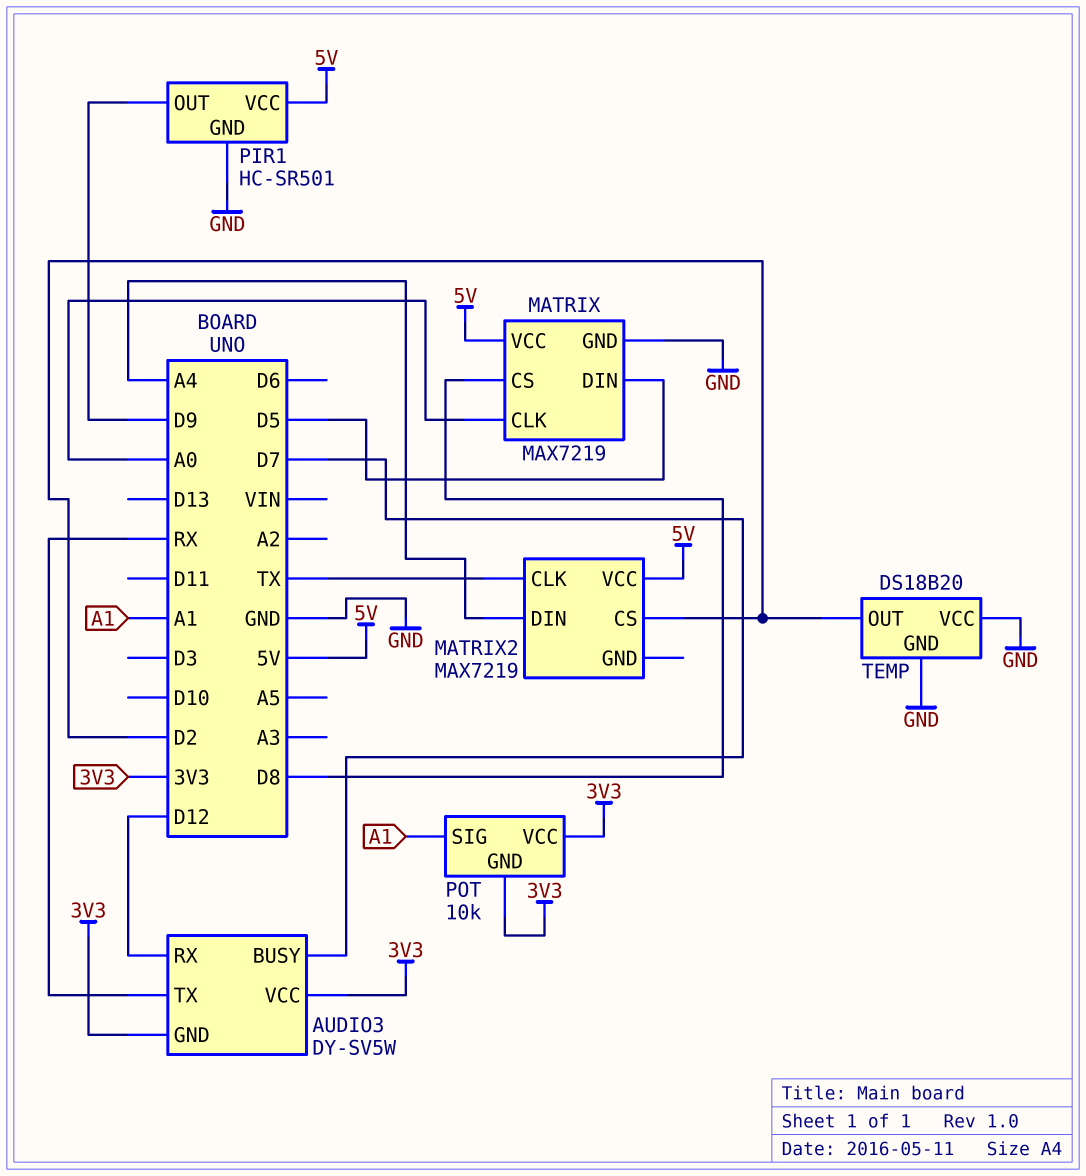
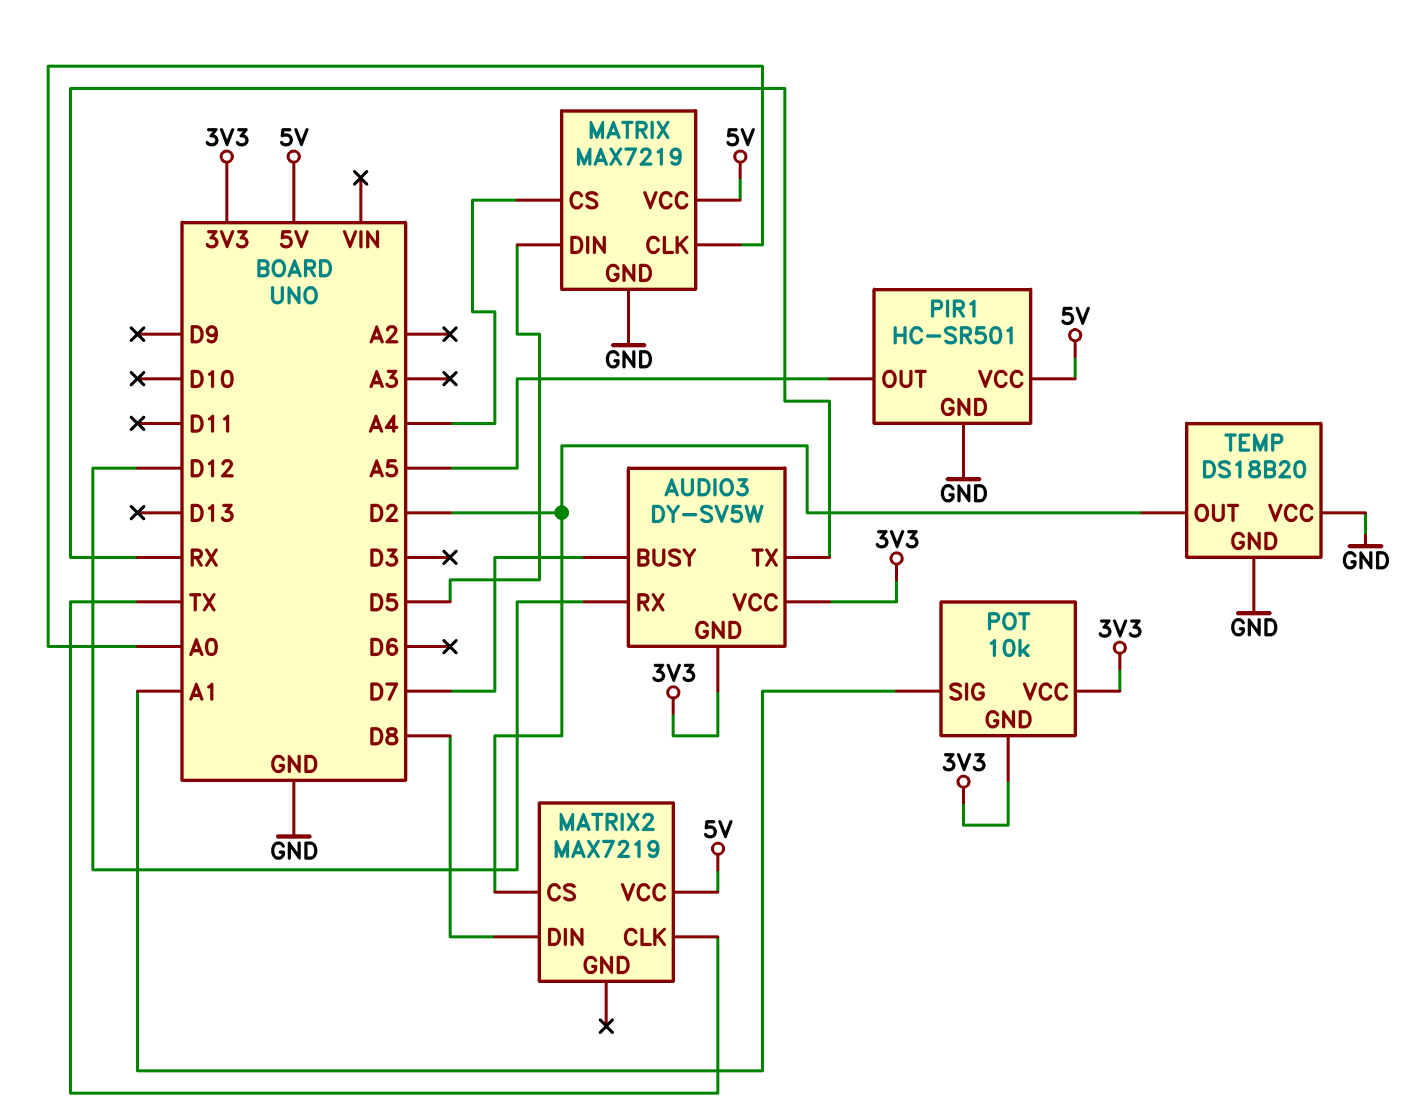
MATRIX pin CS: D8 -> A4
MATRIX2 pin DIN: A4 -> D8
PIR1 pin OUT: D9 -> A5

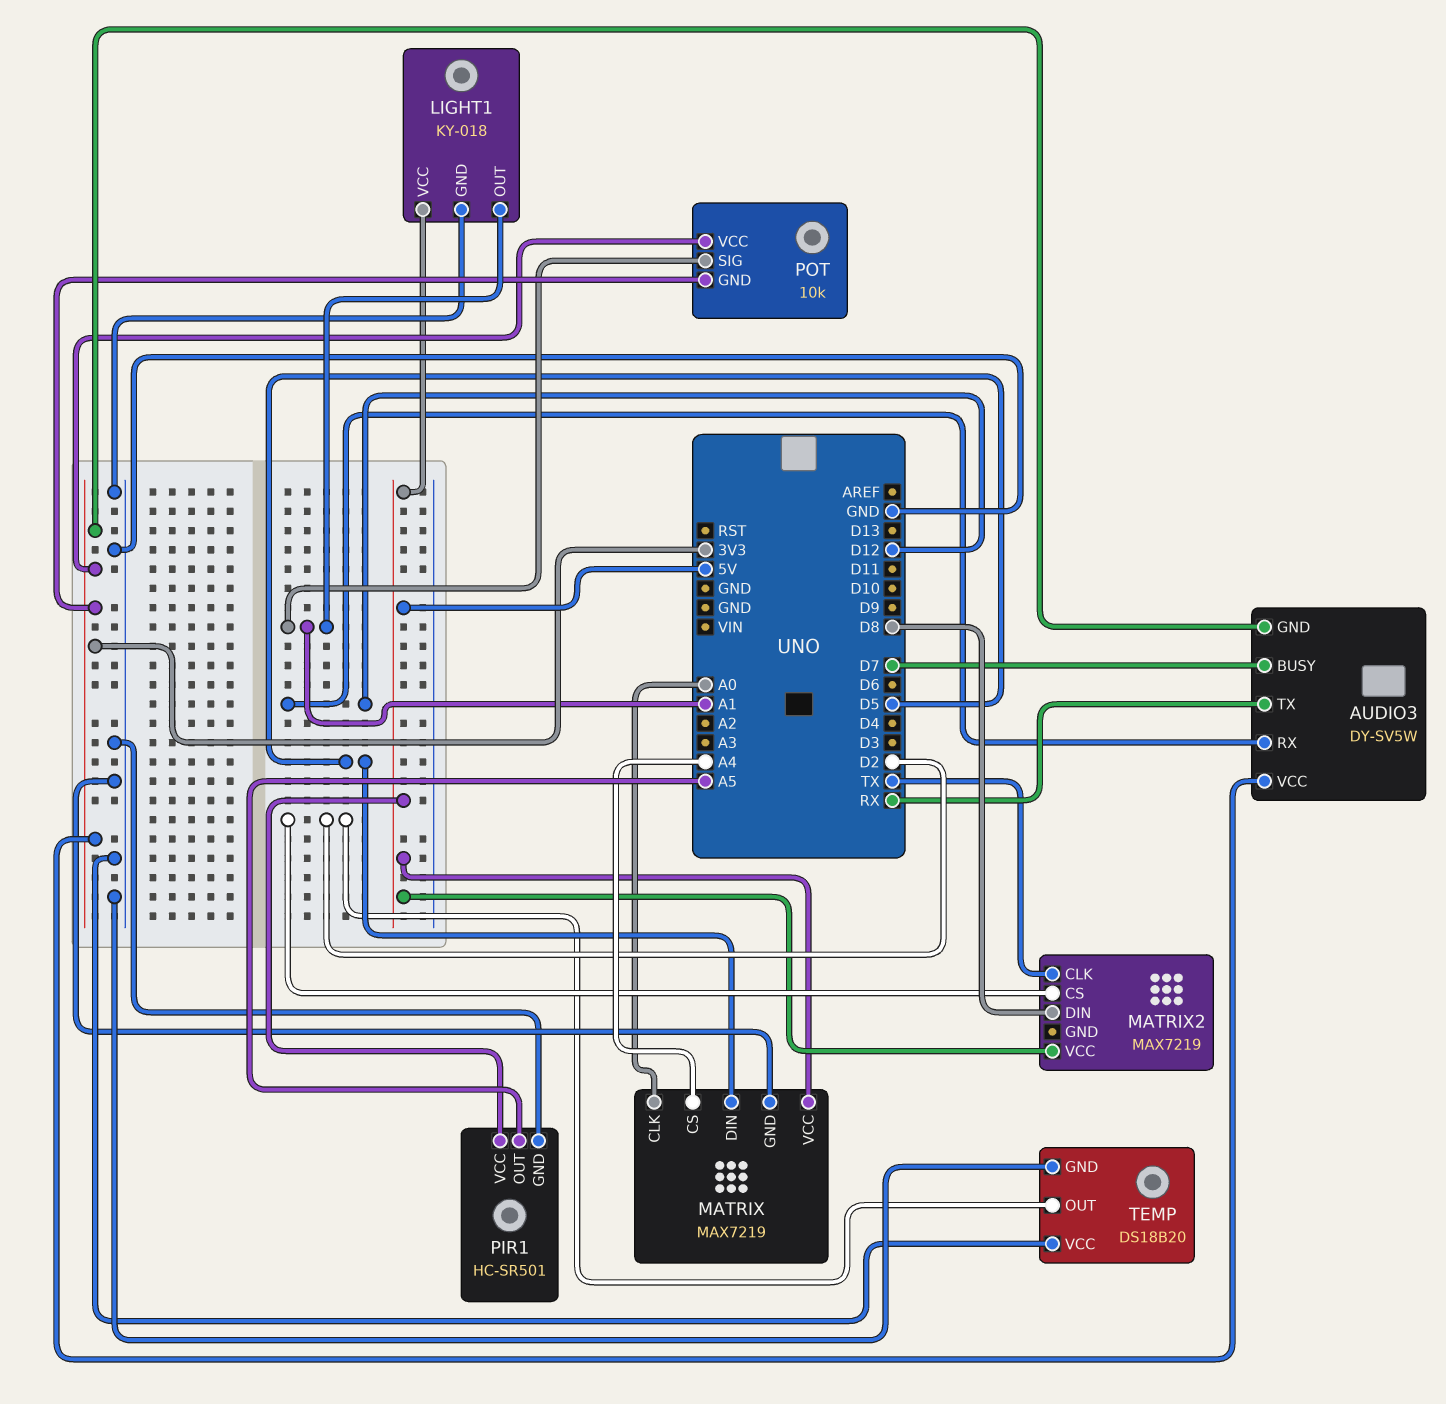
LIGHT1: none -> KY-018
LIGHT1 pin GND: none -> GND
LIGHT1 pin OUT: none -> A1
LIGHT1 pin VCC: none -> 5V

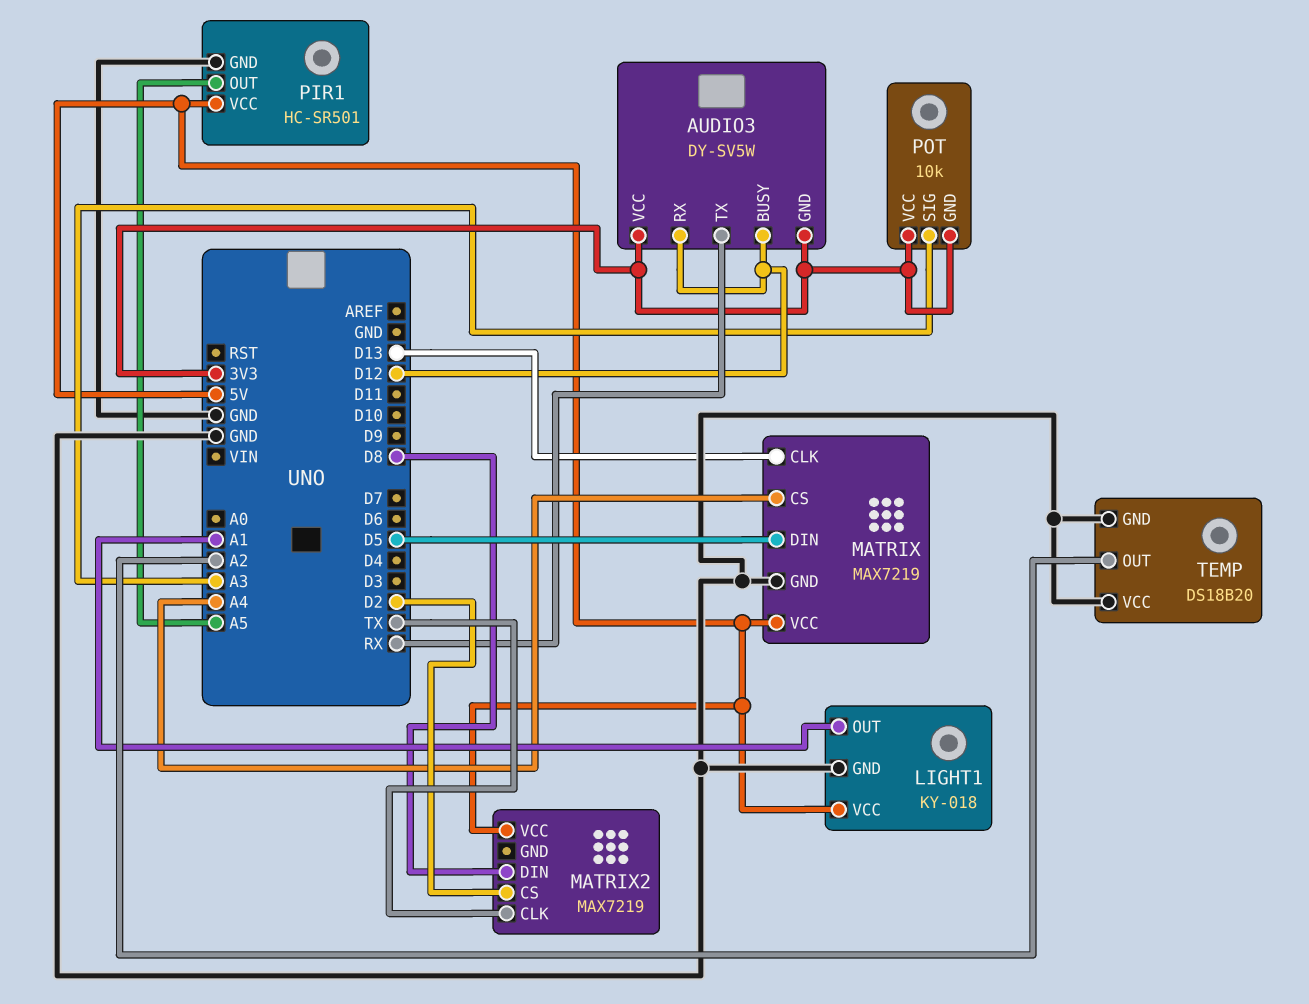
AUDIO3 pin BUSY: D7 -> D12
MATRIX pin CLK: A0 -> D13
POT pin SIG: A1 -> A3
TEMP pin OUT: D2 -> A2

